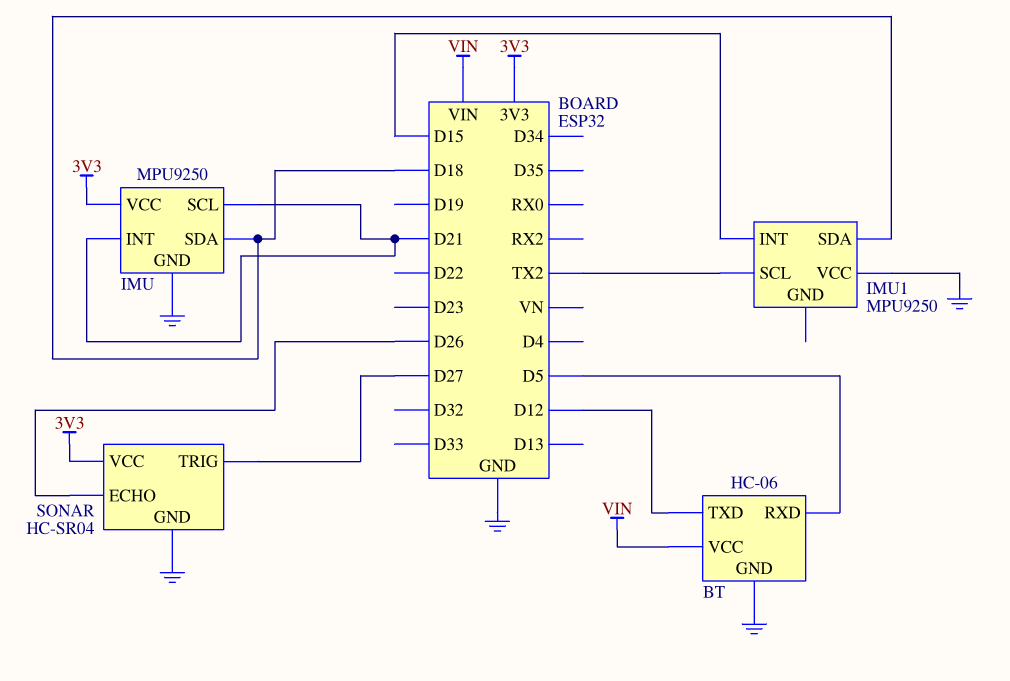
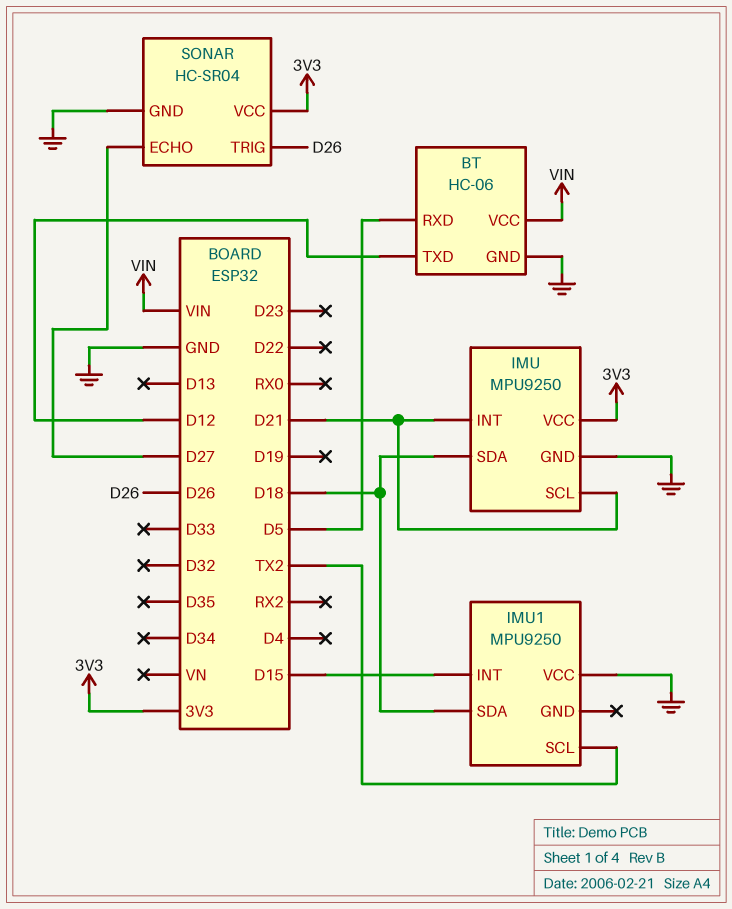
SONAR pin ECHO: D26 -> D27
SONAR pin TRIG: D27 -> D26

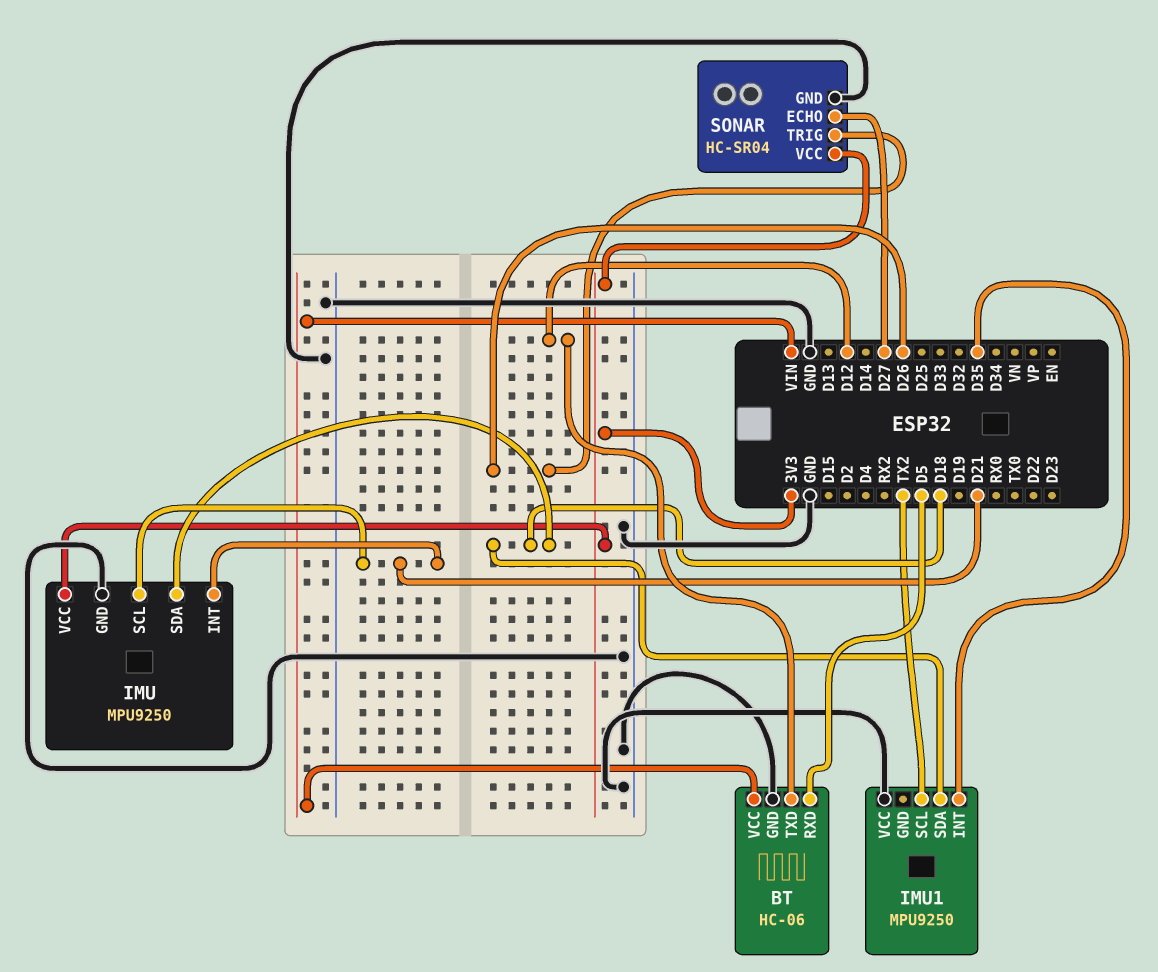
IMU1 pin INT: D15 -> D35

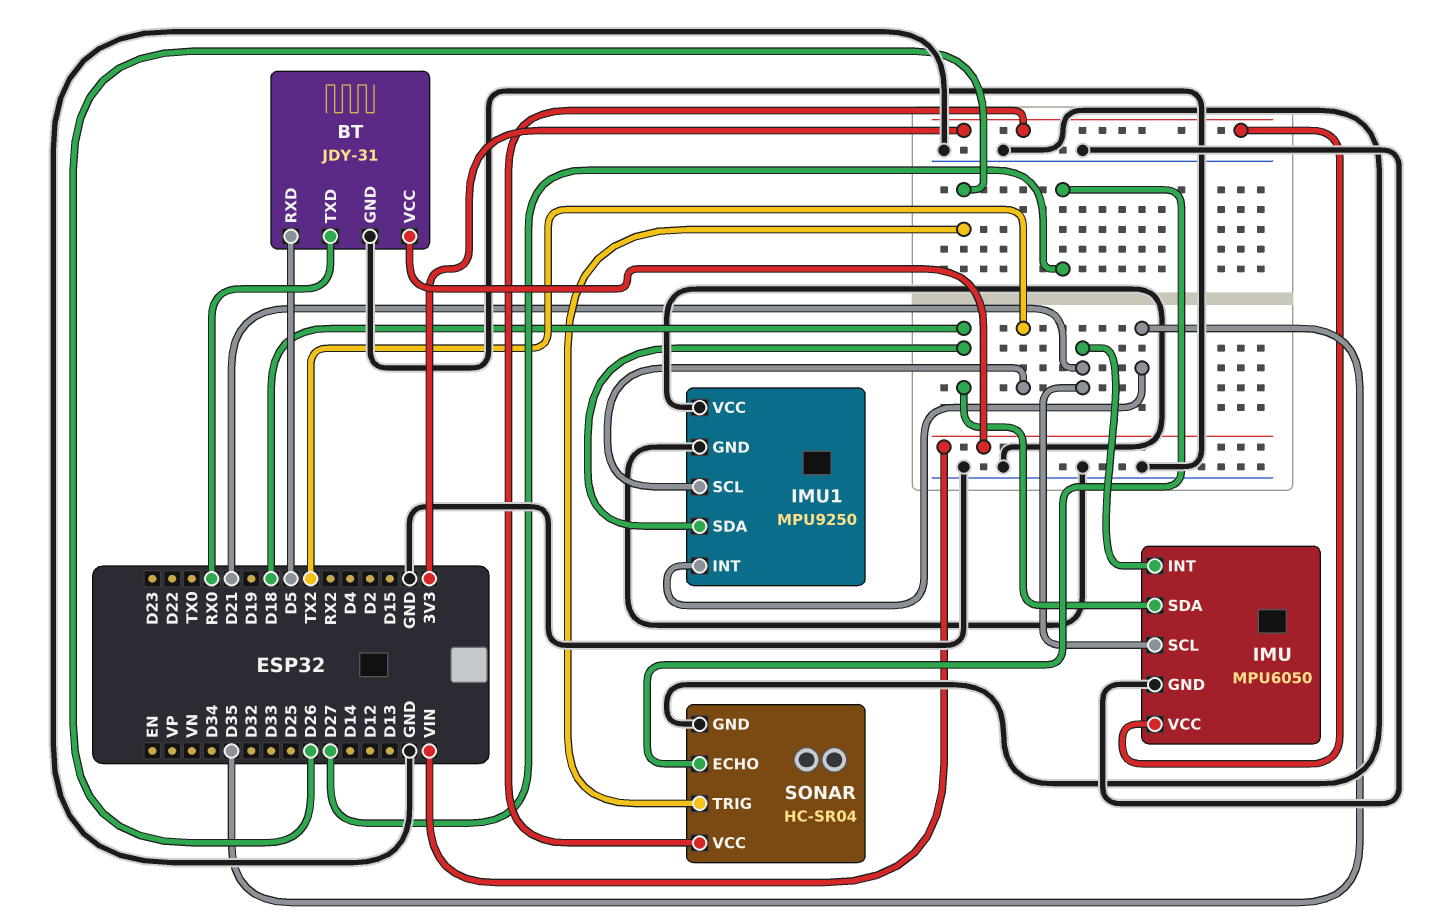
BT: HC-06 -> JDY-31
BT pin TXD: D12 -> RX0
IMU: MPU9250 -> MPU6050
IMU1 pin GND: none -> GND

